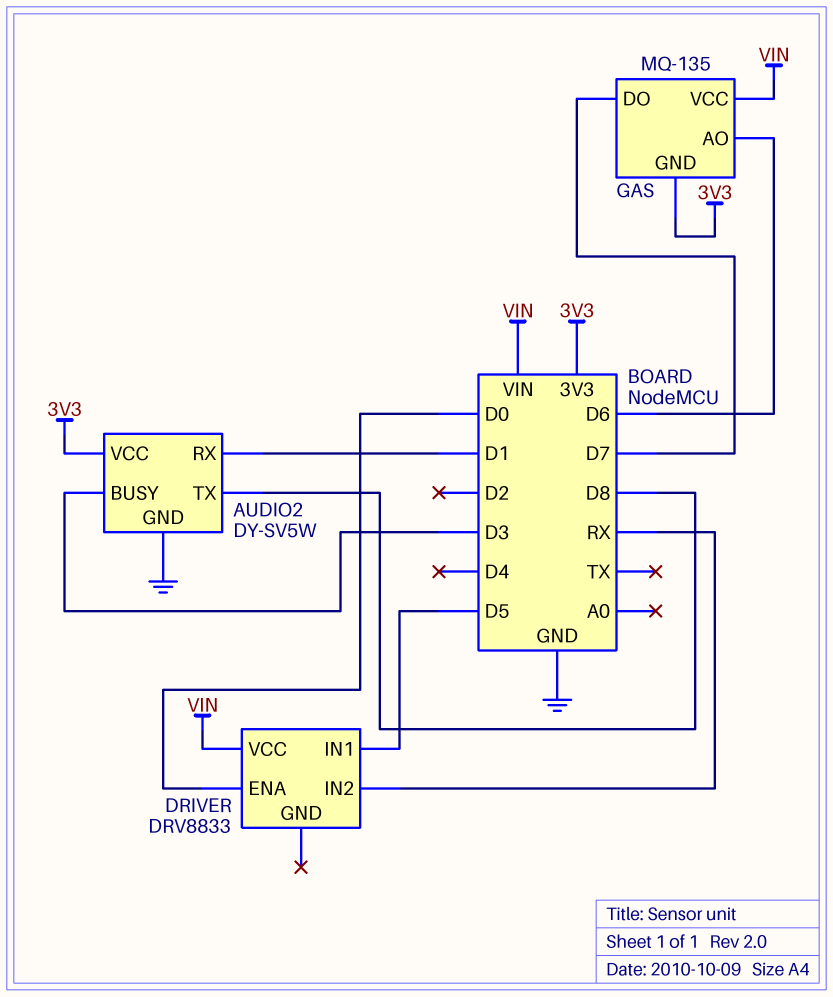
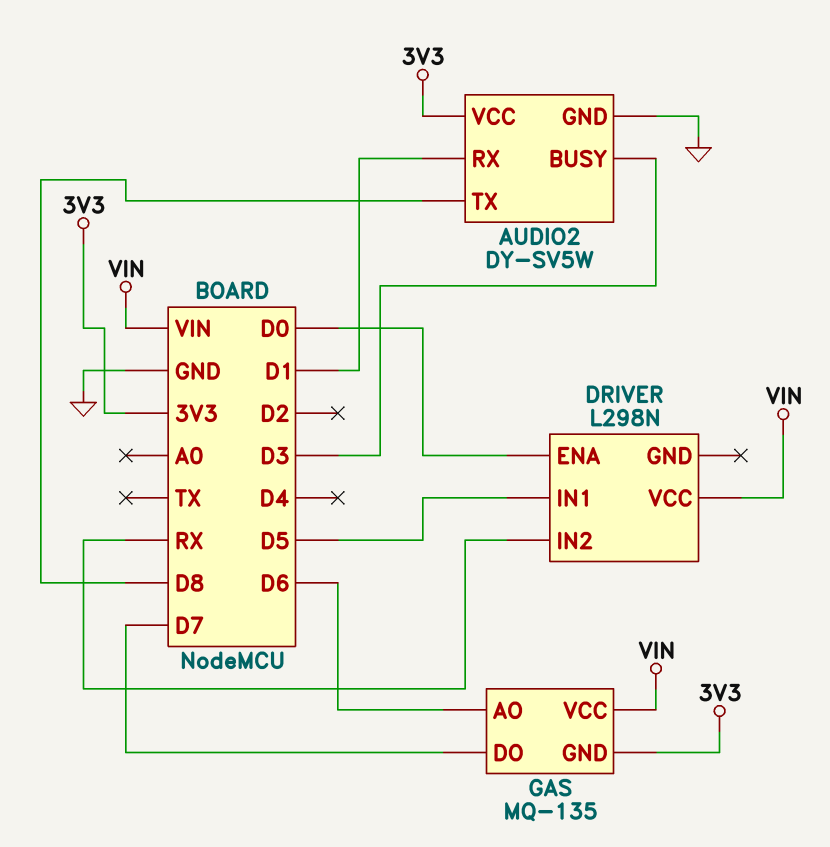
DRIVER: DRV8833 -> L298N

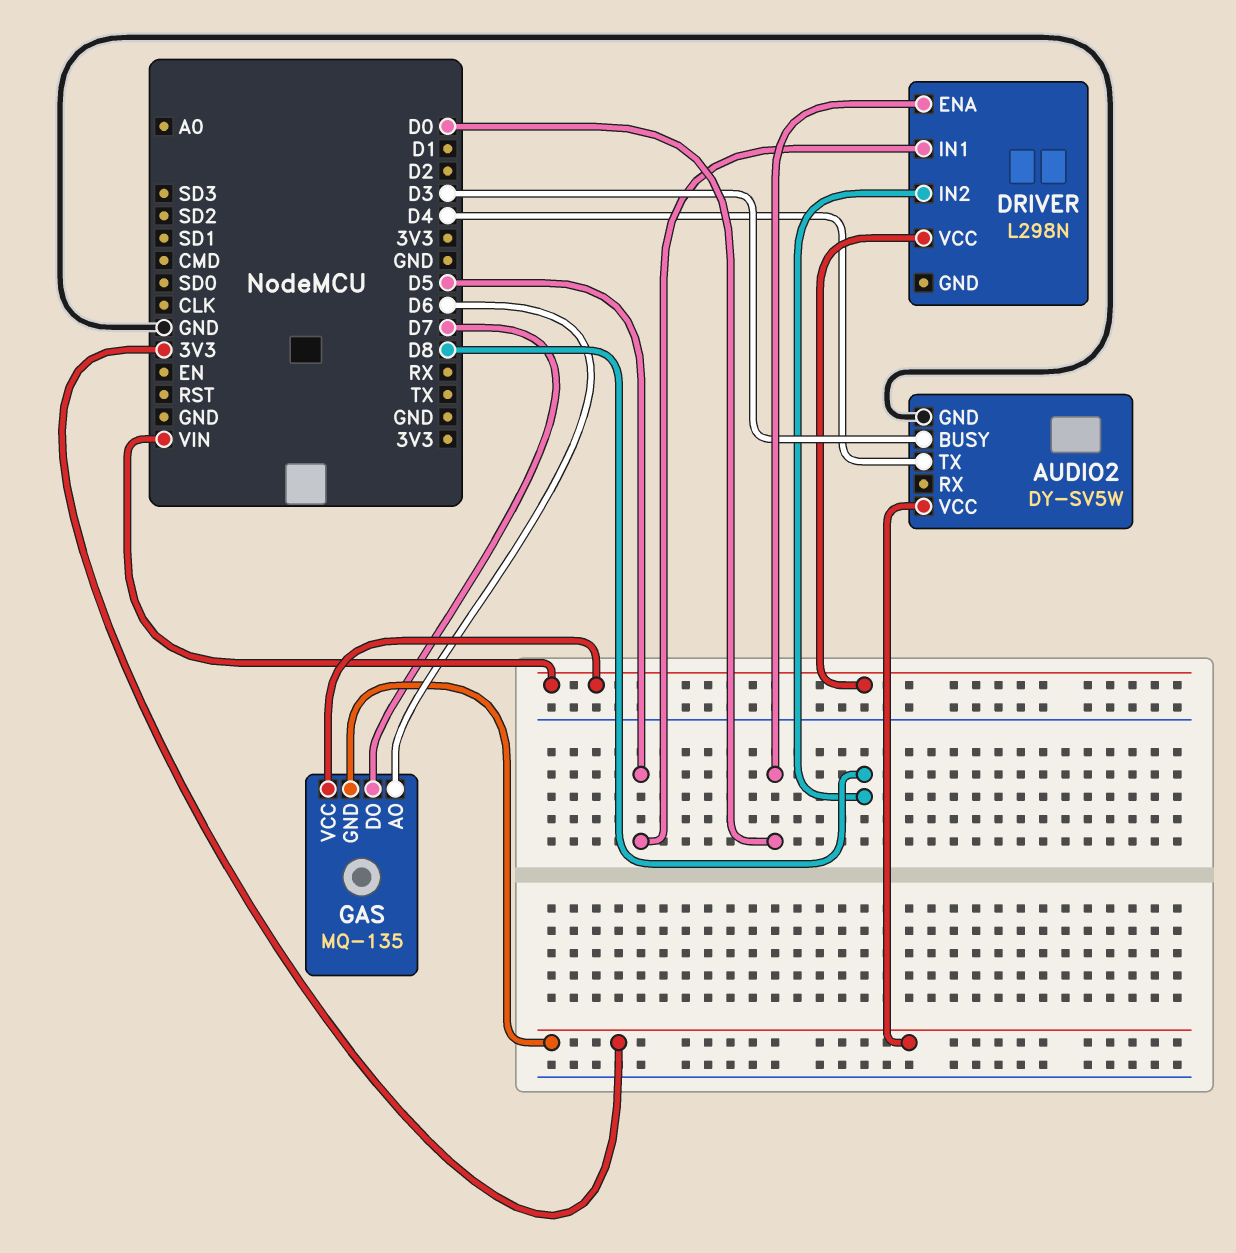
AUDIO2 pin RX: D1 -> none
AUDIO2 pin TX: D8 -> D4
DRIVER pin IN2: RX -> D8

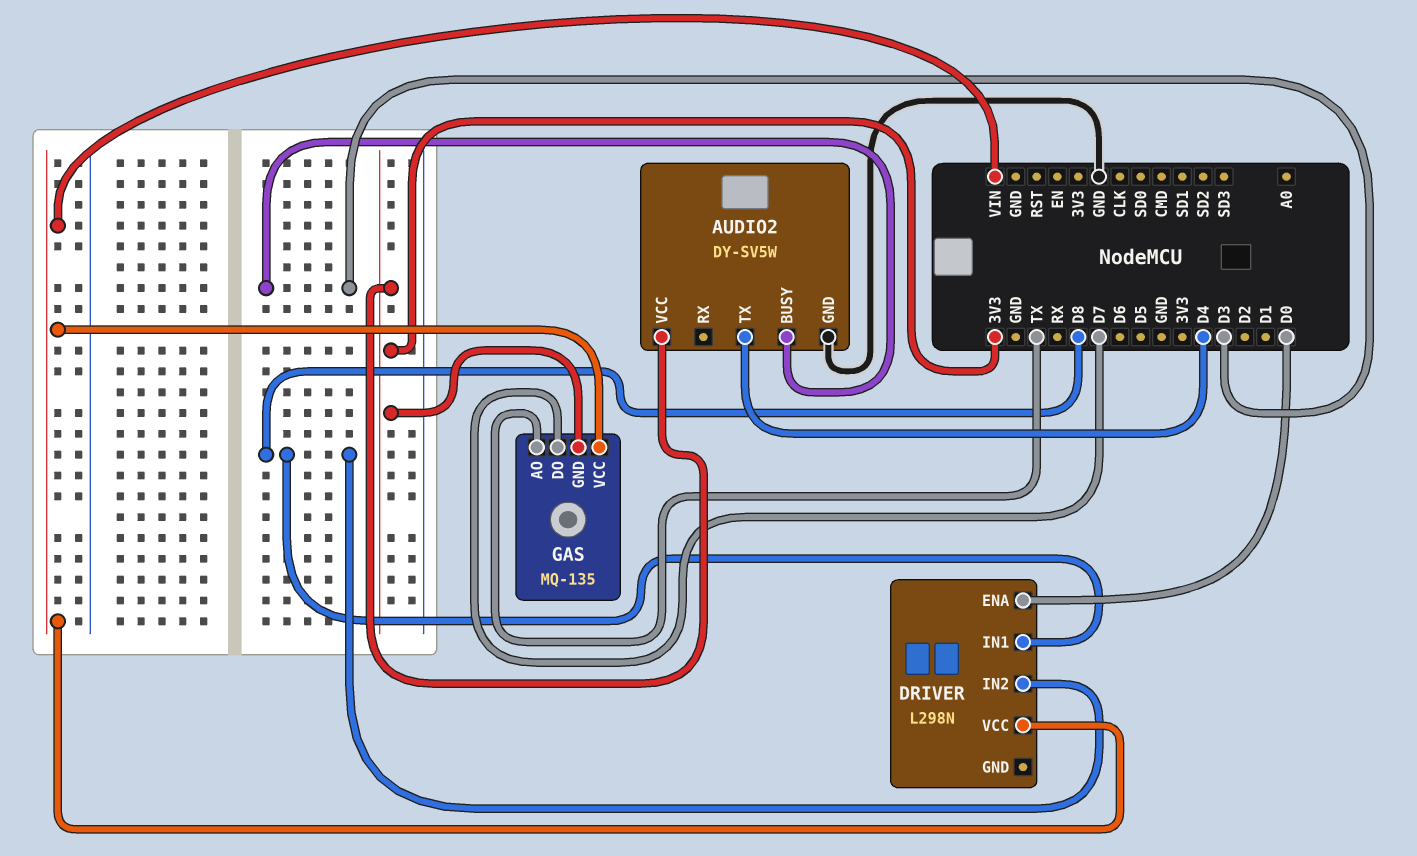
DRIVER pin IN1: D5 -> D8
GAS pin AO: D6 -> TX

